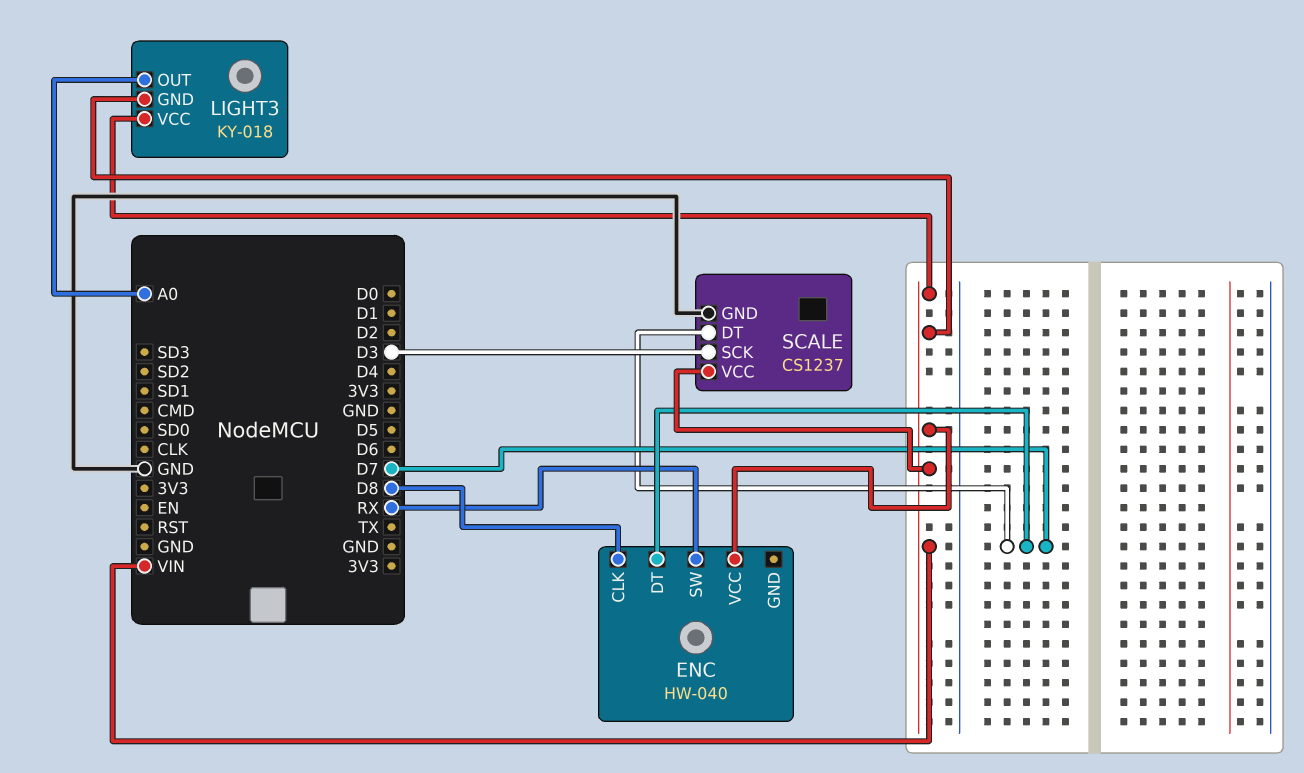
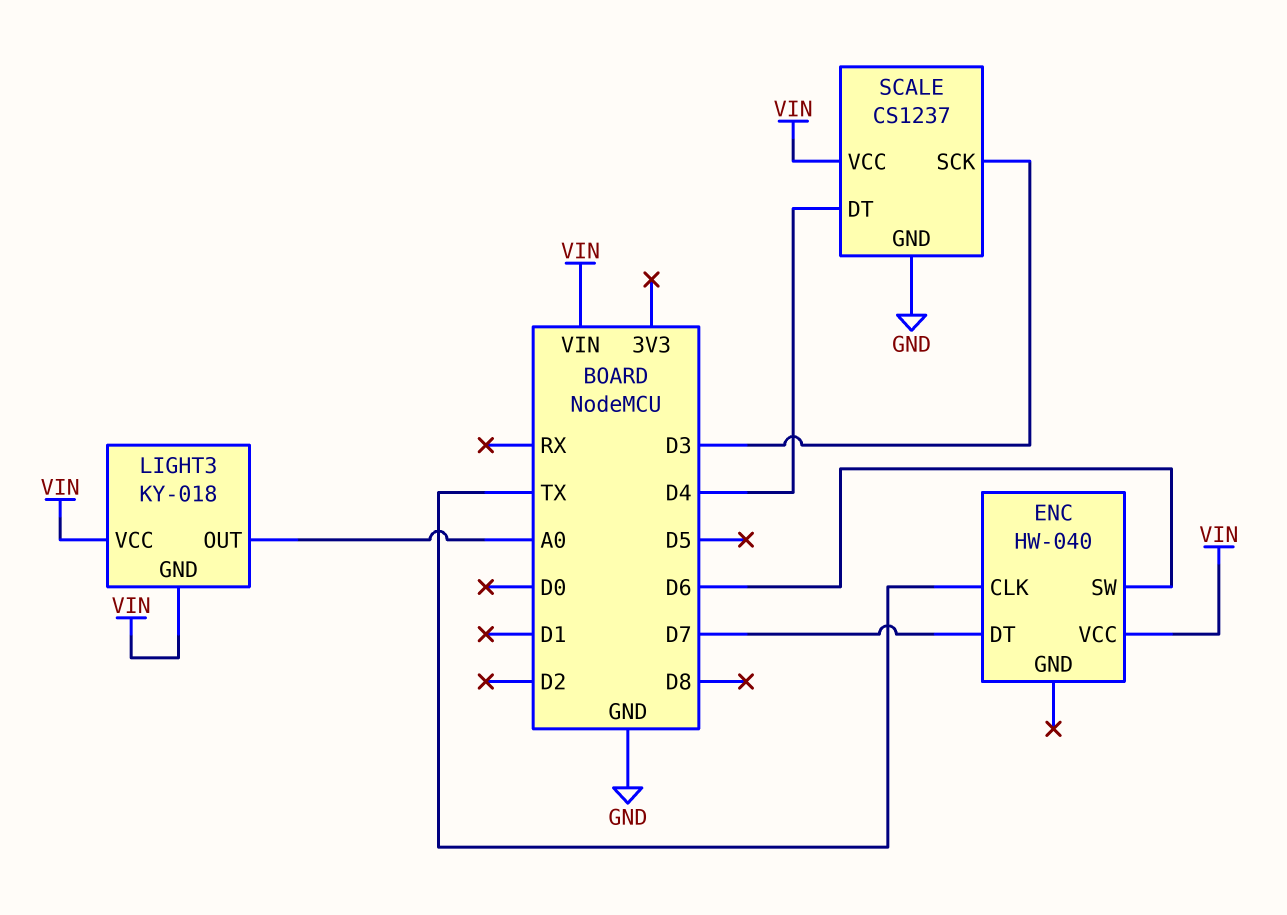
ENC pin CLK: D8 -> TX
ENC pin SW: RX -> D6
SCALE pin DT: D7 -> D4

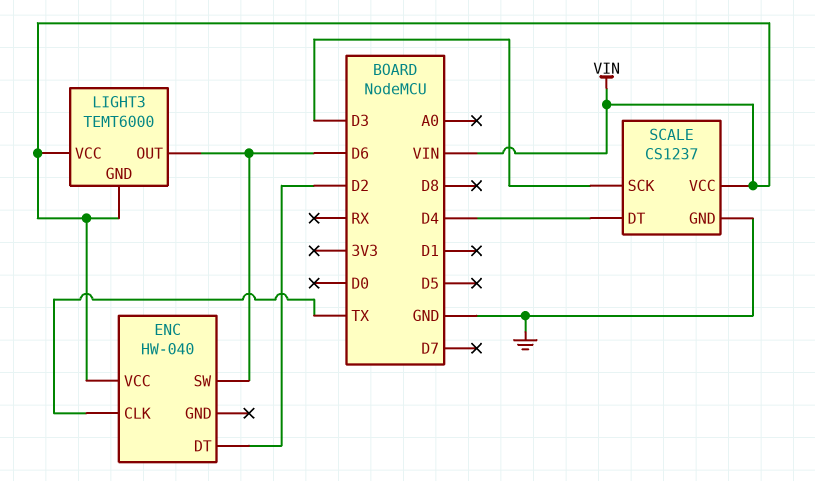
ENC pin DT: D7 -> D2
LIGHT3: KY-018 -> TEMT6000
LIGHT3 pin OUT: A0 -> D6

